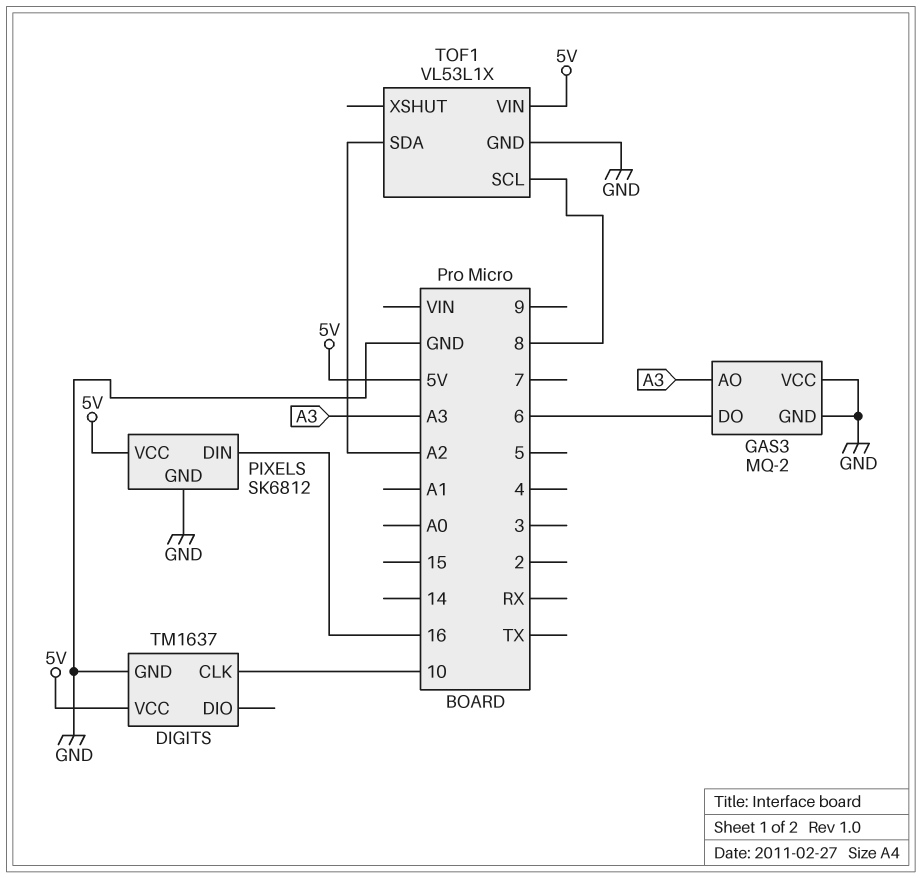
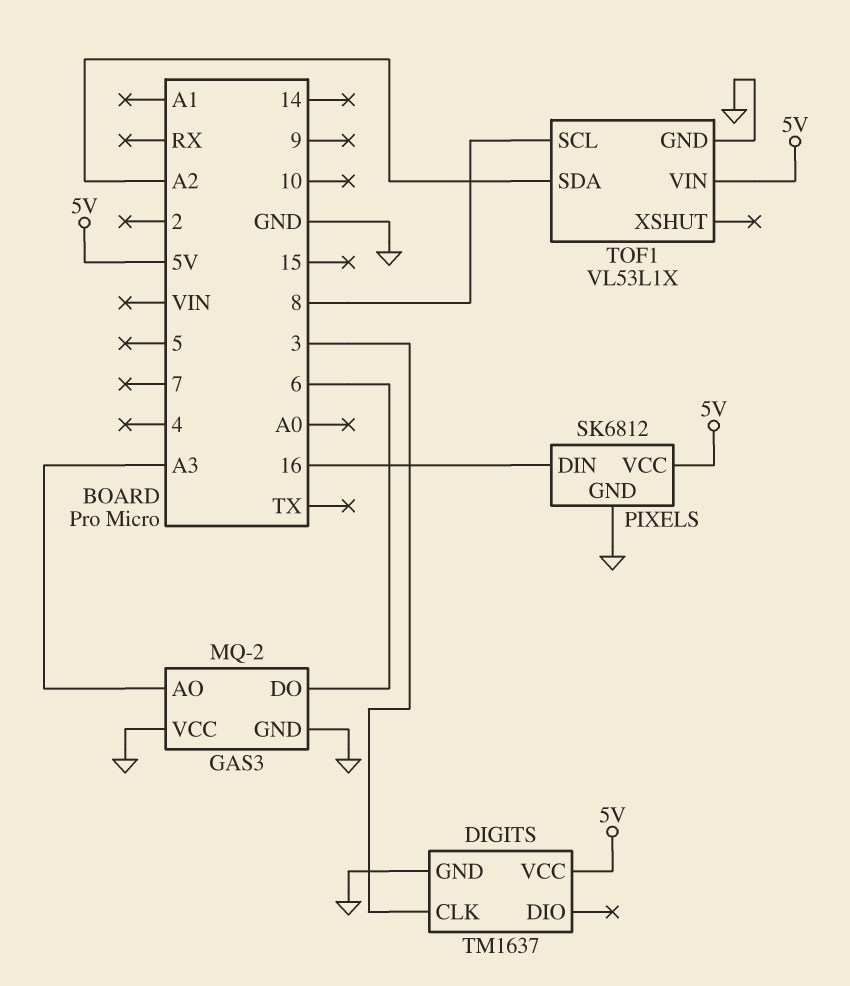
DIGITS pin CLK: 10 -> 3

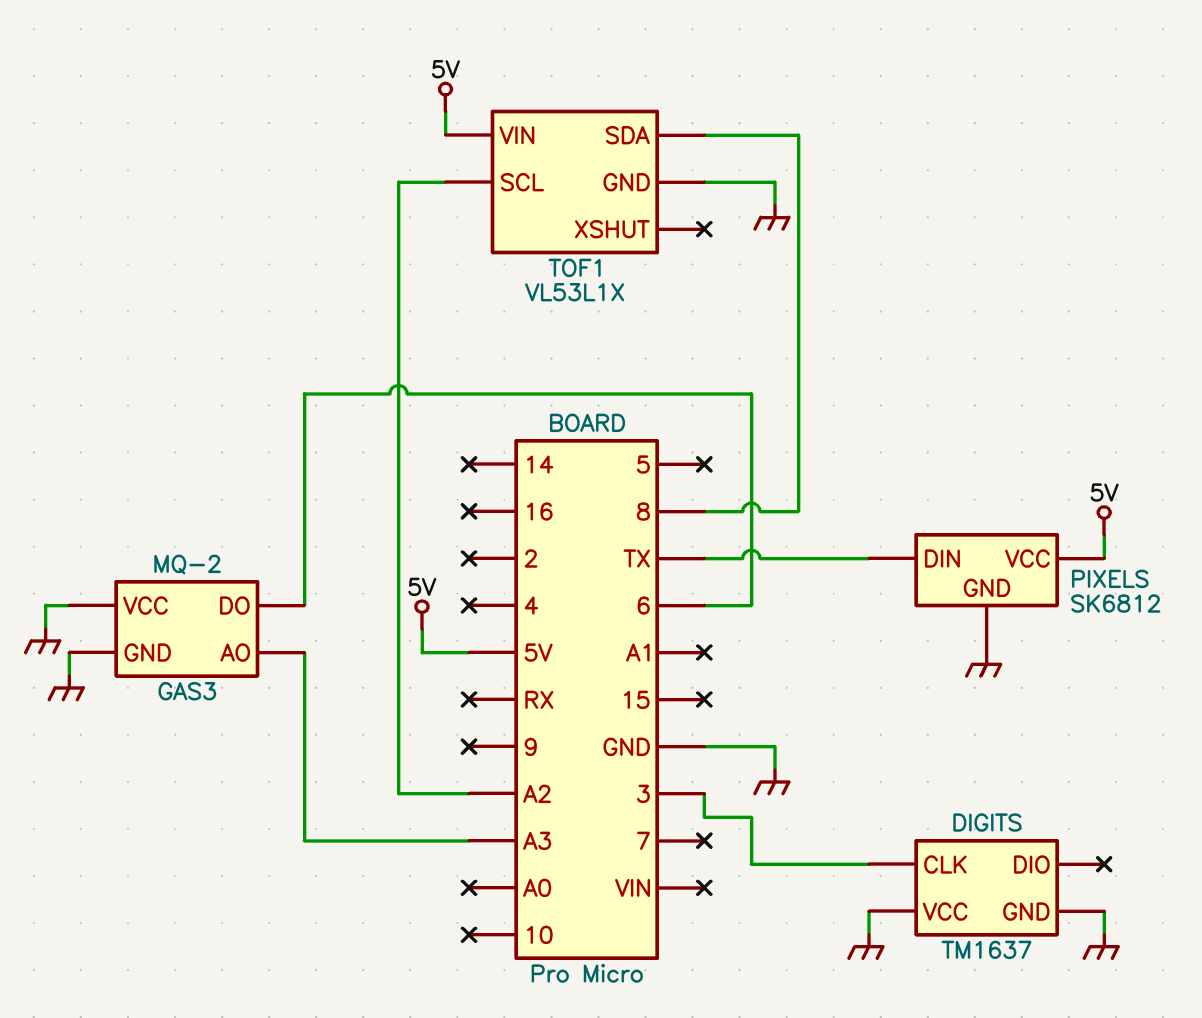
DIGITS pin VCC: 5V -> GND
PIXELS pin DIN: 16 -> TX
TOF1 pin SCL: 8 -> A2
TOF1 pin SDA: A2 -> 8

